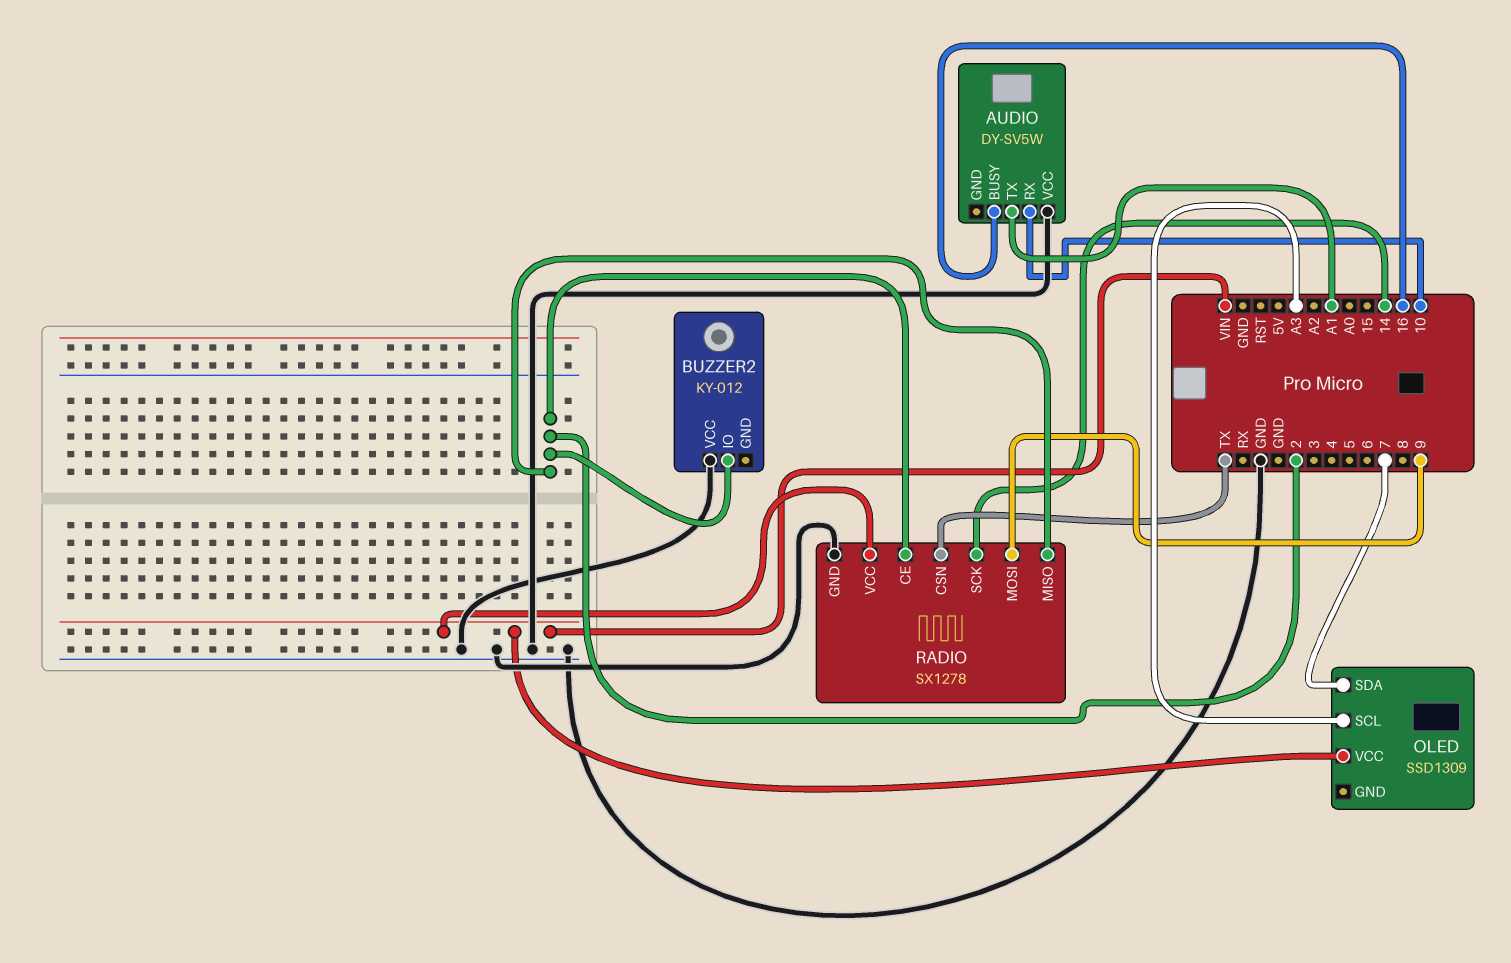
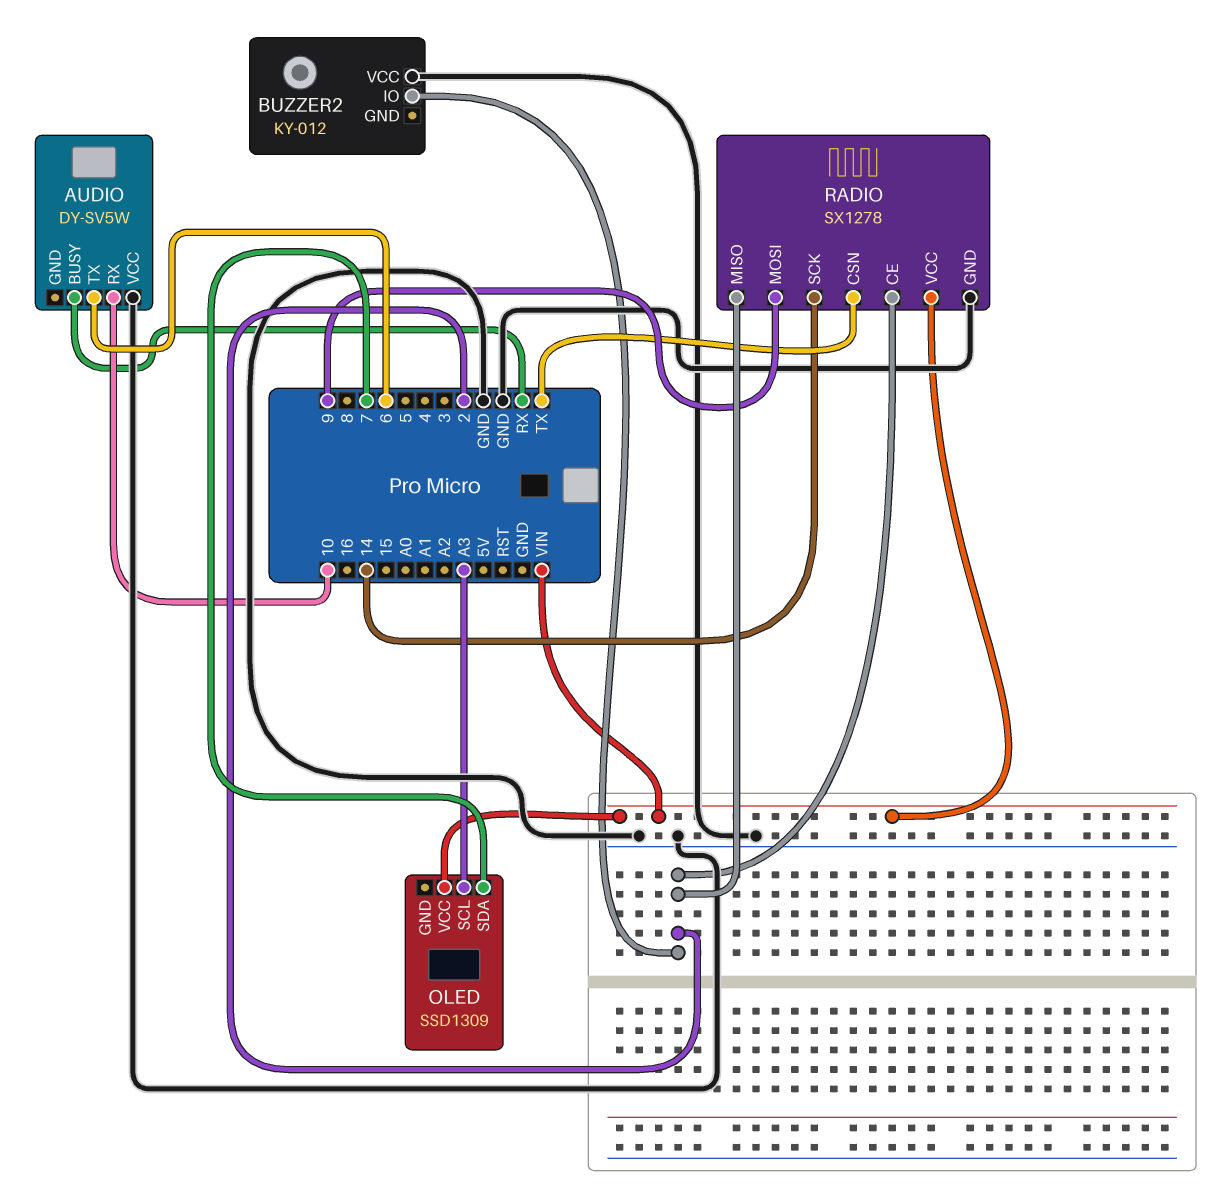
AUDIO pin BUSY: 16 -> RX
AUDIO pin TX: A1 -> 6

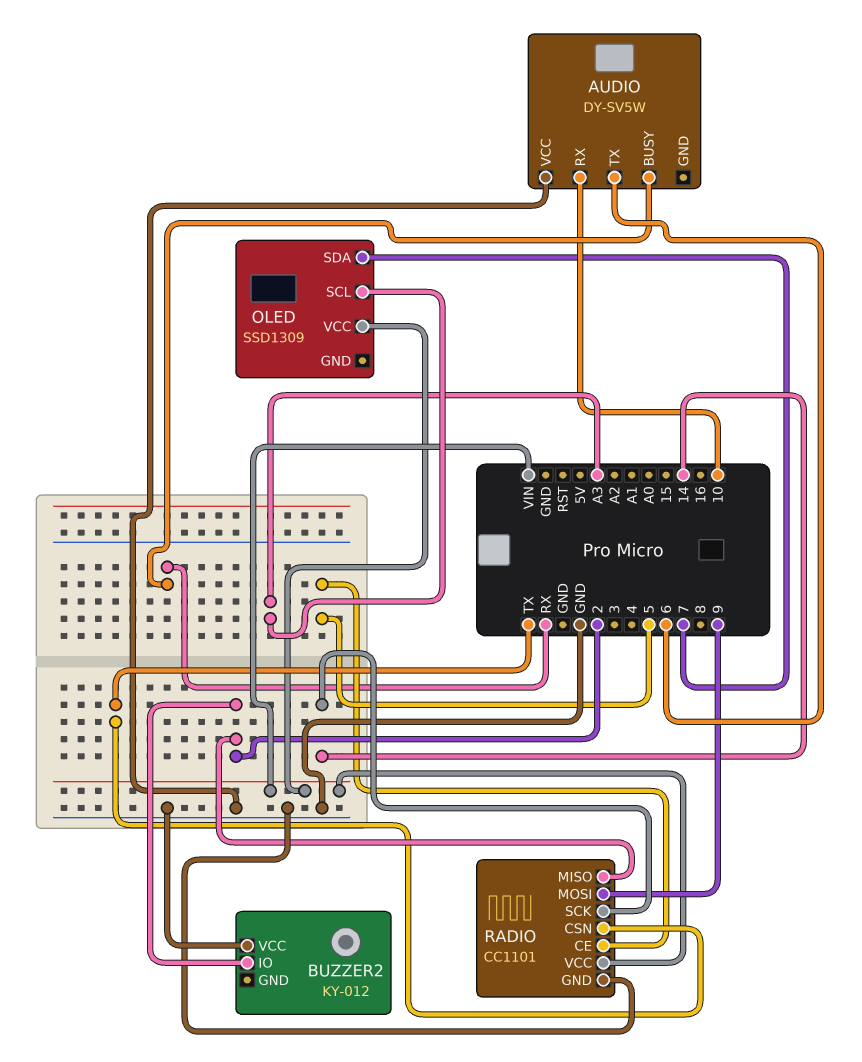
RADIO: SX1278 -> CC1101
RADIO pin CE: 2 -> 5

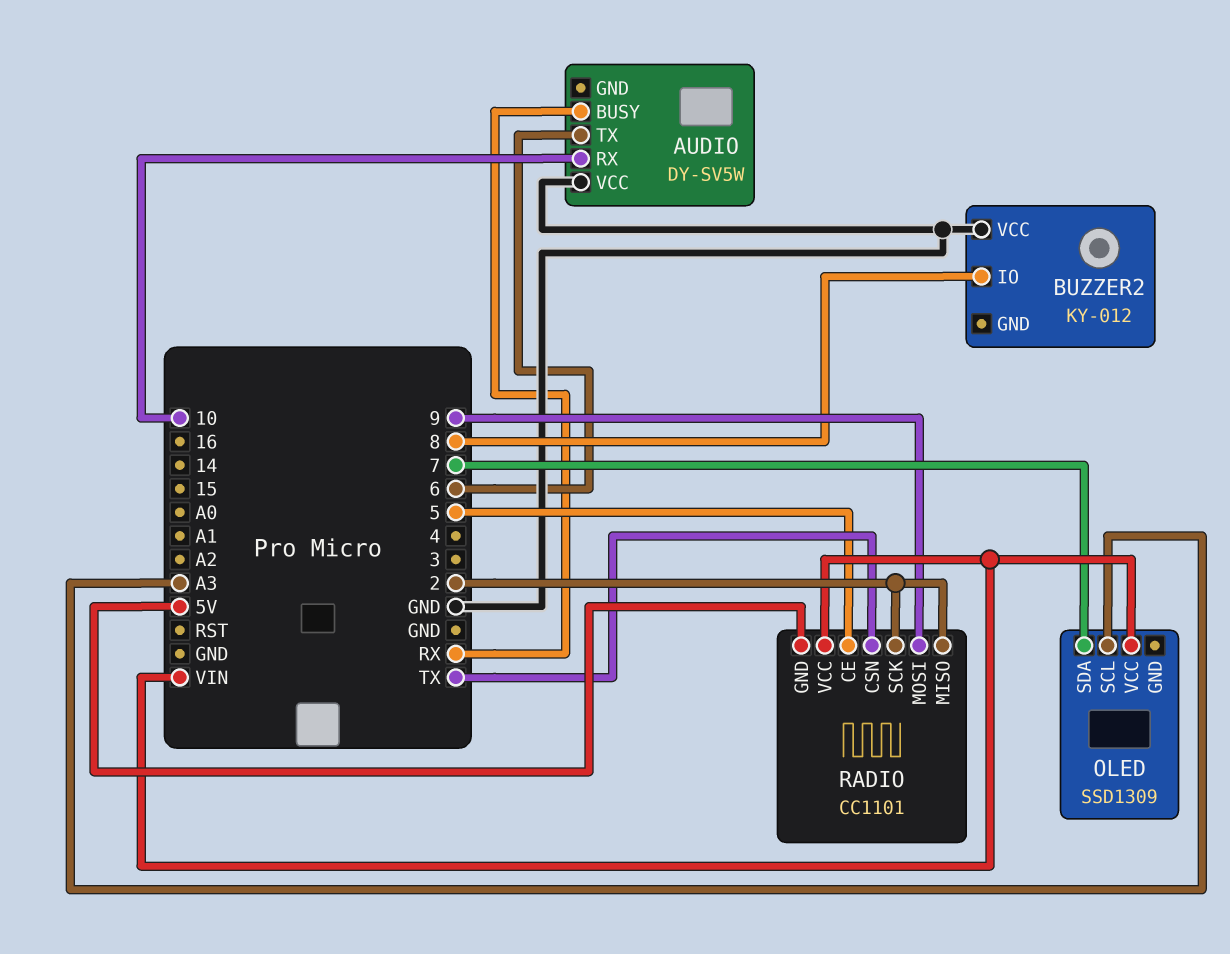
BUZZER2 pin IO: 2 -> 8
RADIO pin GND: GND -> 5V
RADIO pin SCK: 14 -> 2

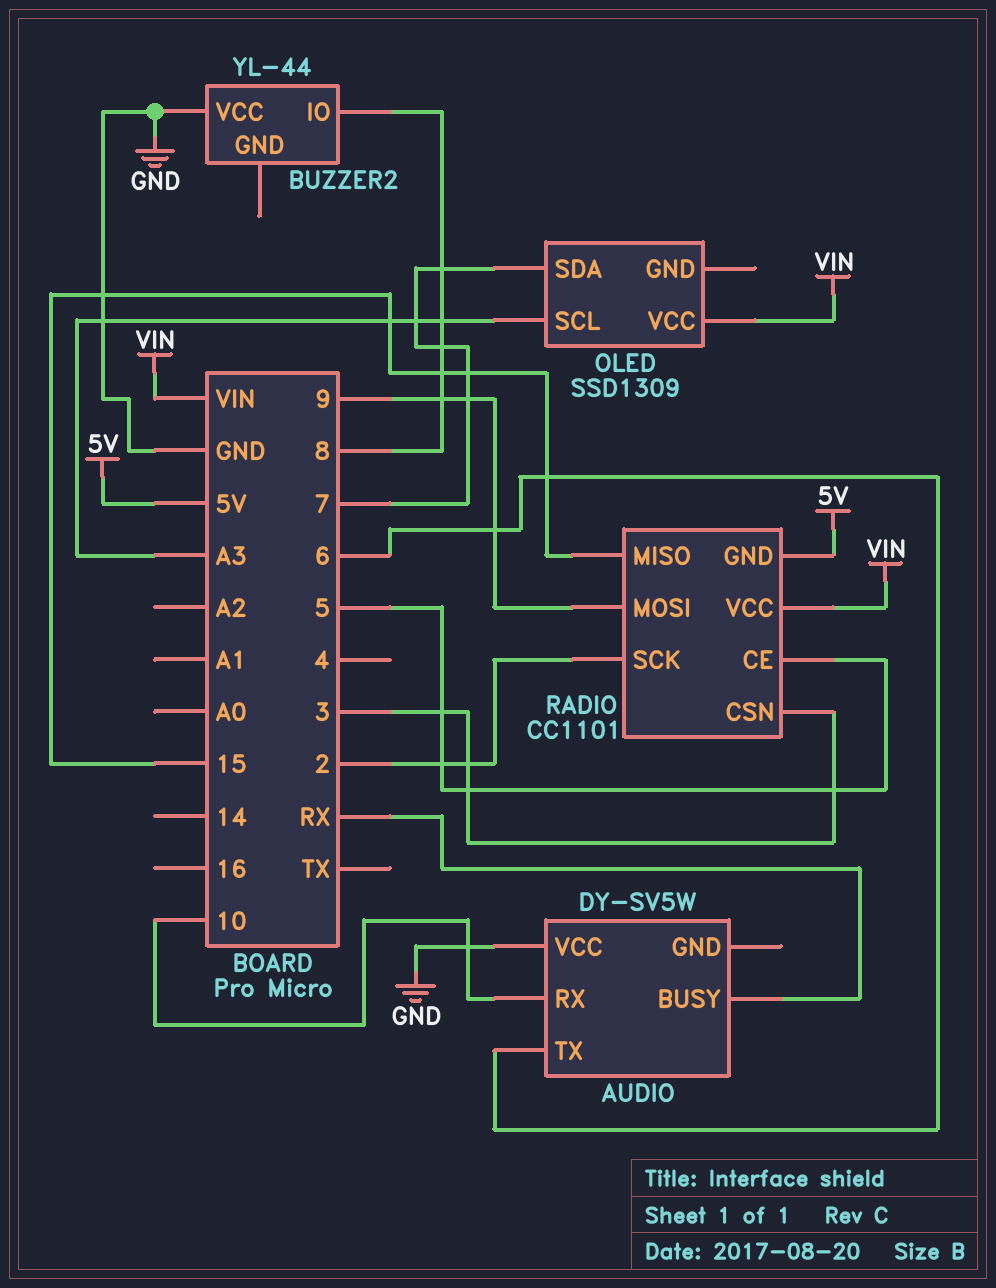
BUZZER2: KY-012 -> YL-44
RADIO pin CSN: TX -> 3
RADIO pin MISO: 2 -> 15

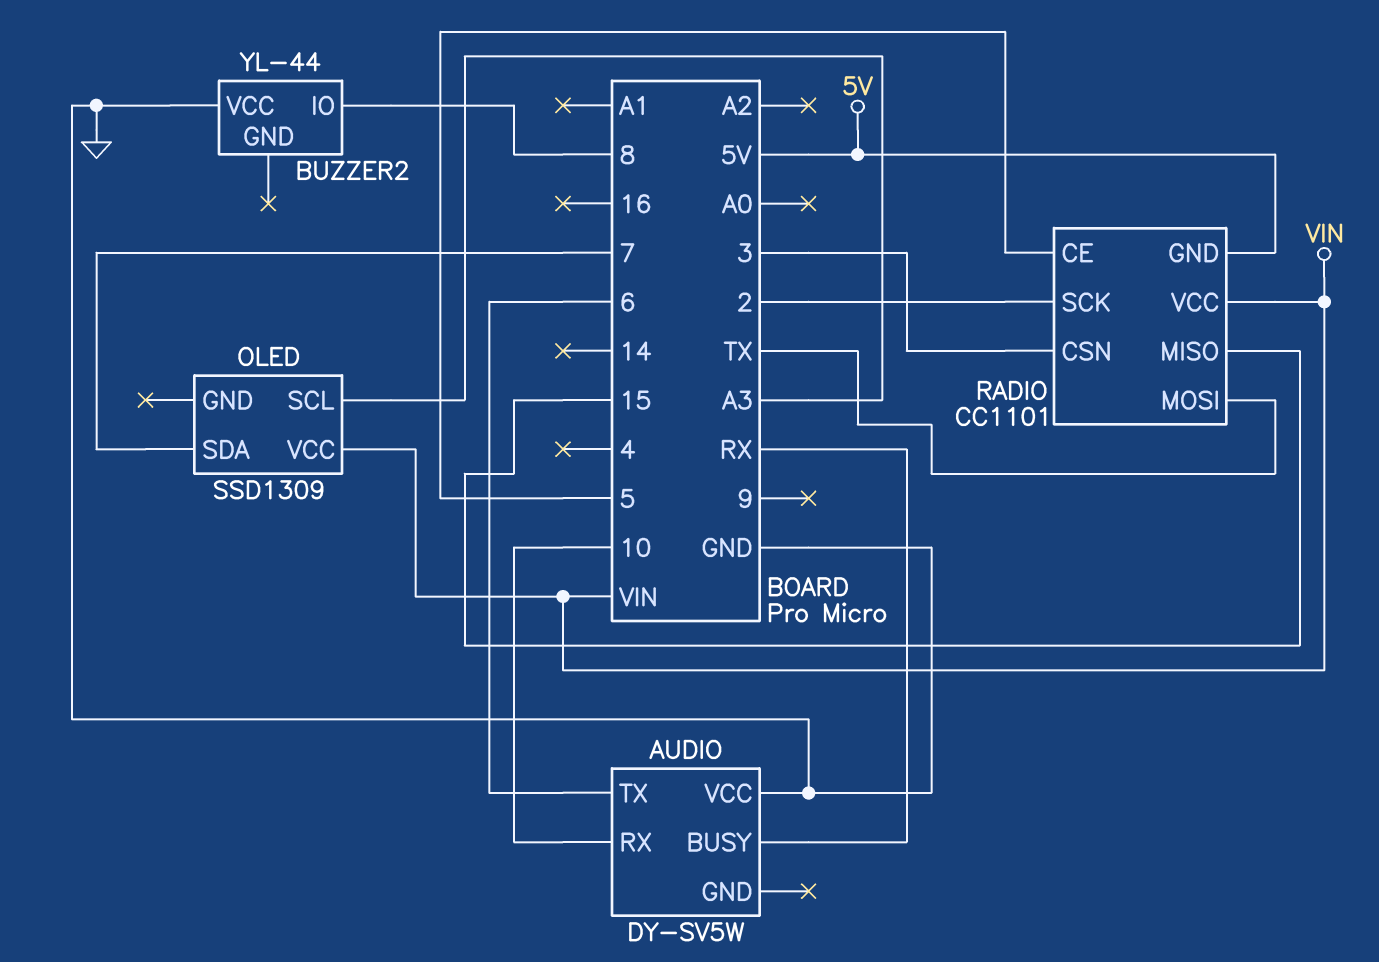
RADIO pin MOSI: 9 -> TX

